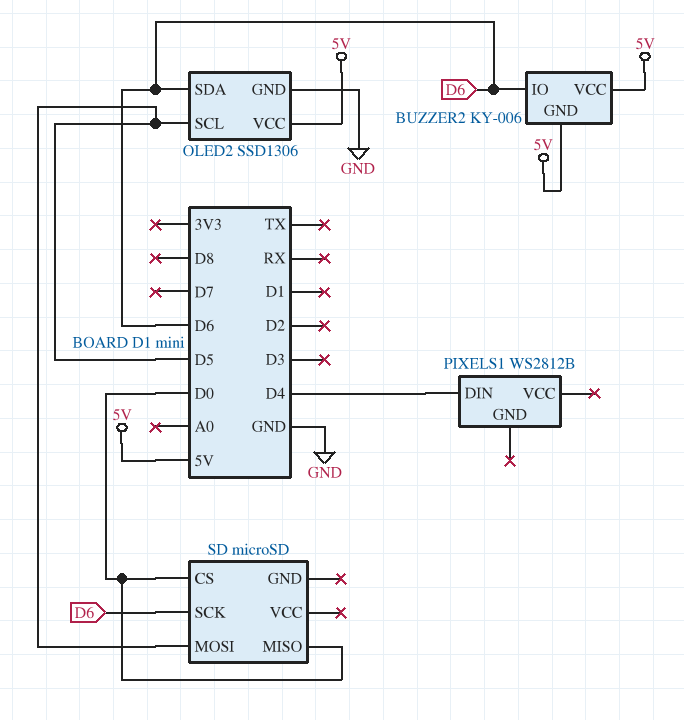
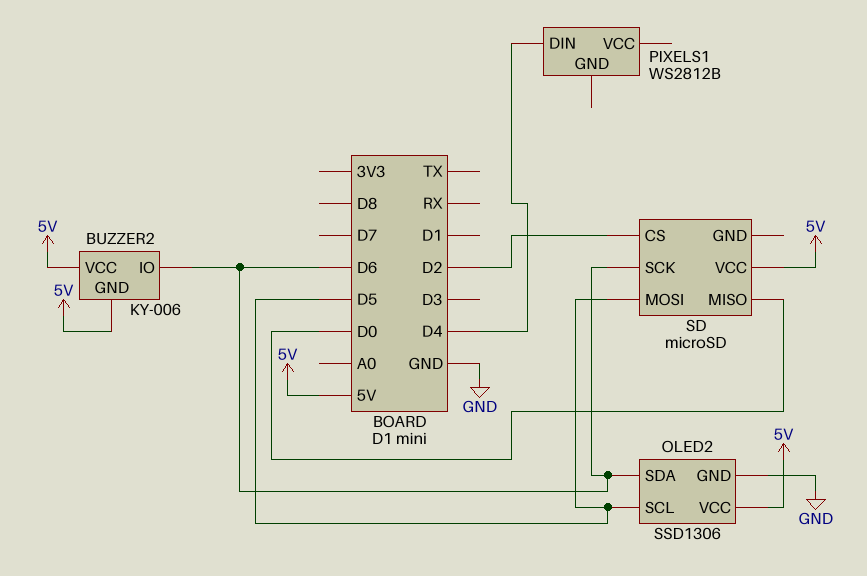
SD pin CS: D0 -> D2
SD pin VCC: none -> 5V

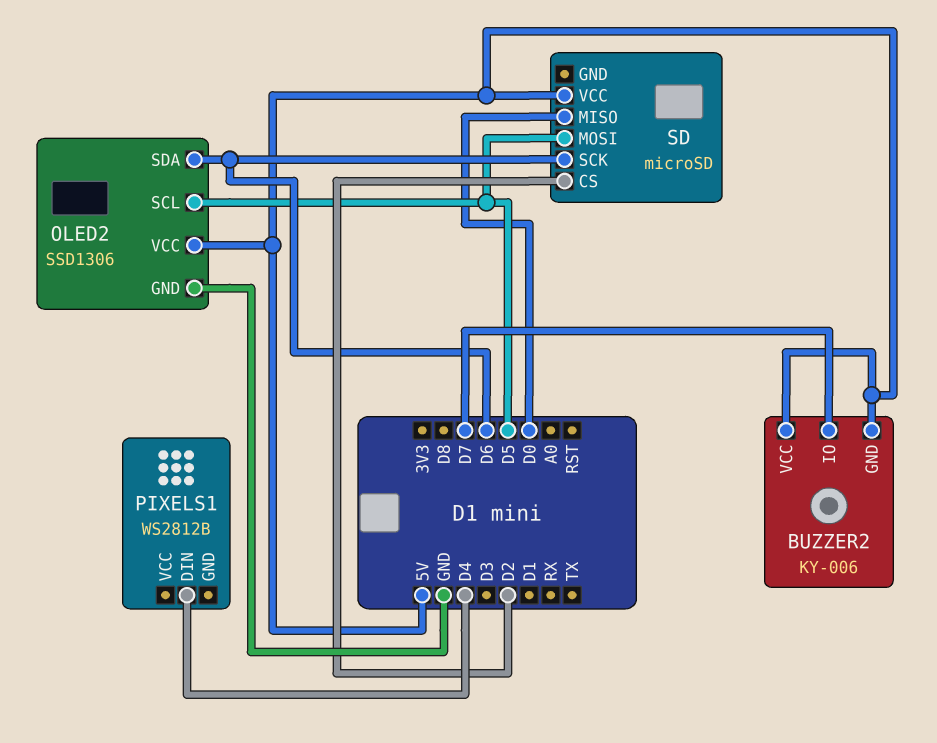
BUZZER2 pin IO: D6 -> D7

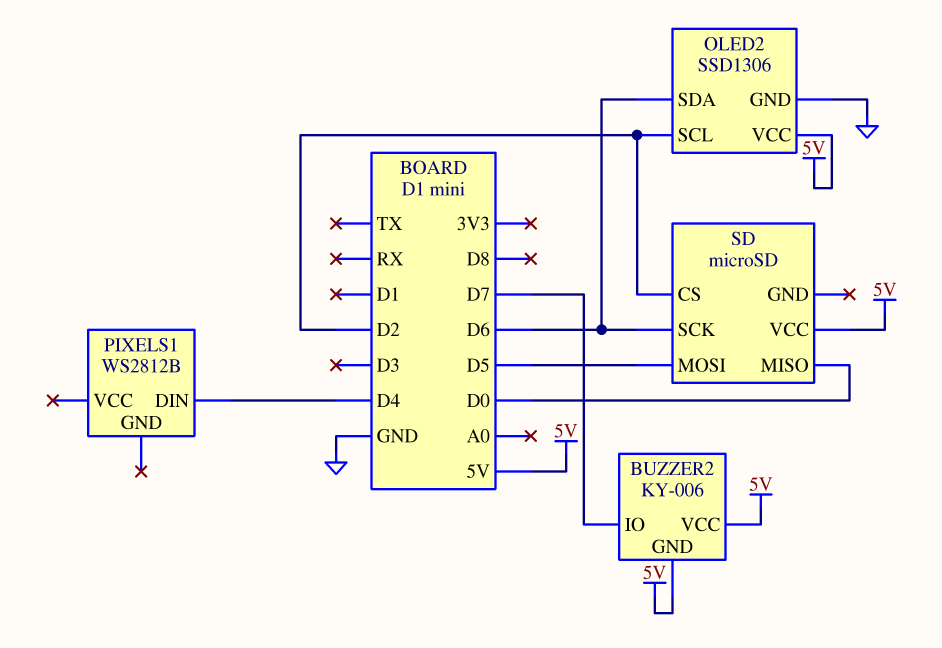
OLED2 pin SCL: D5 -> D2

